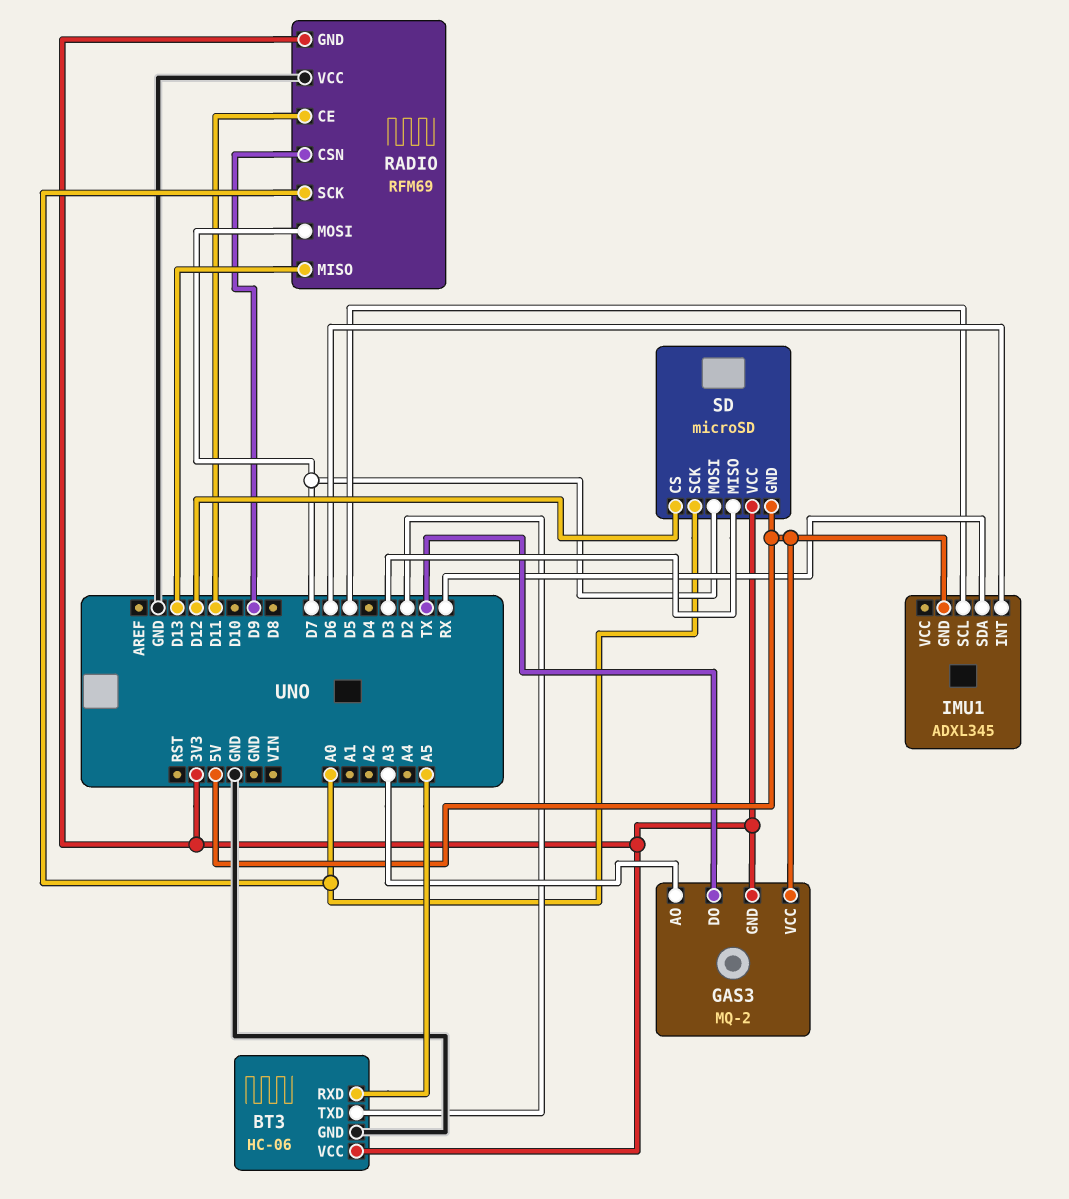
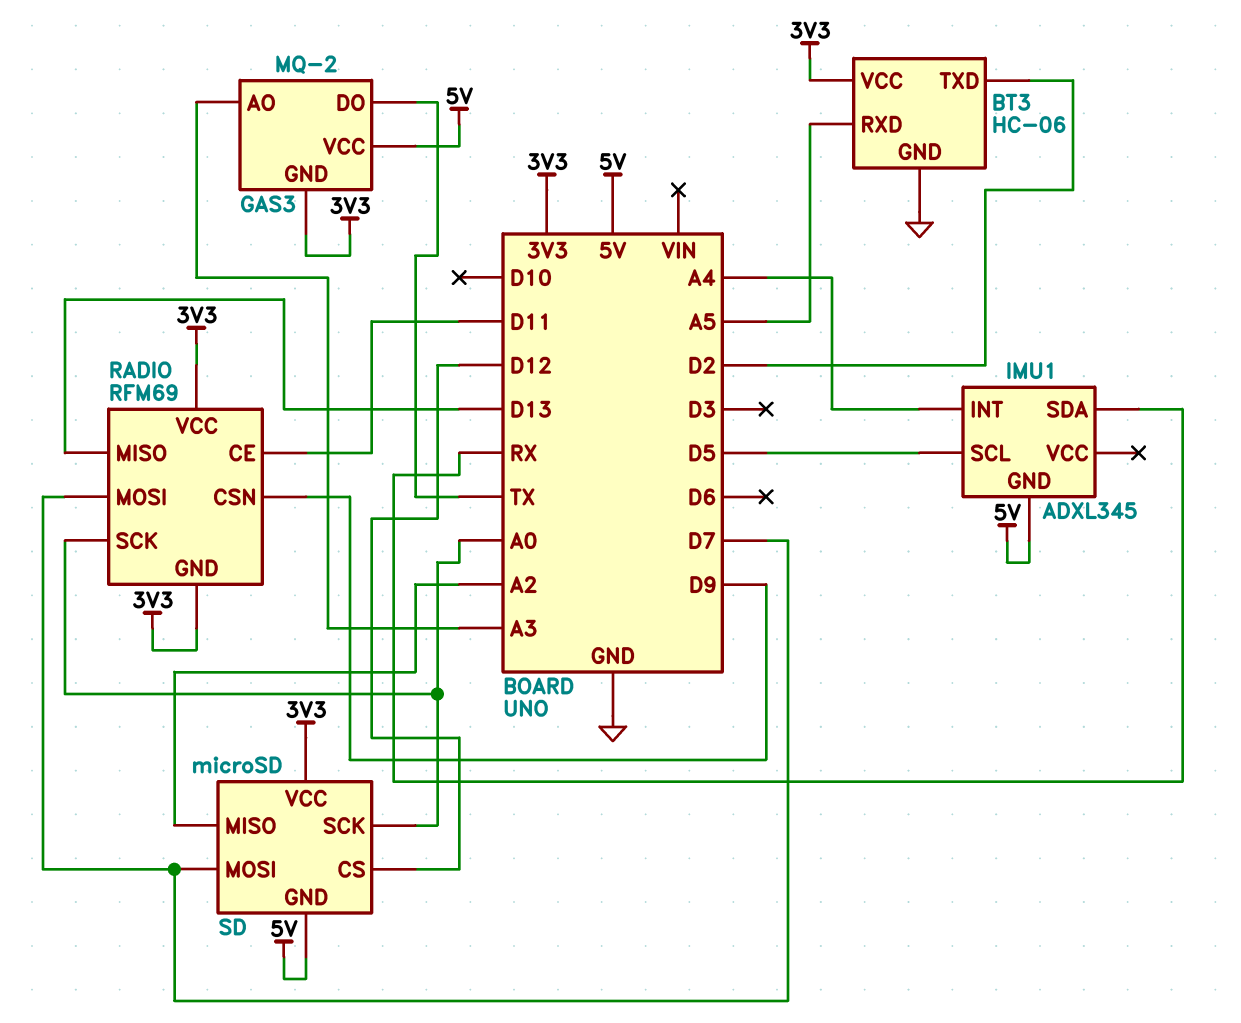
IMU1 pin INT: D6 -> A4
RADIO pin VCC: GND -> 3V3
SD pin MISO: D3 -> A2

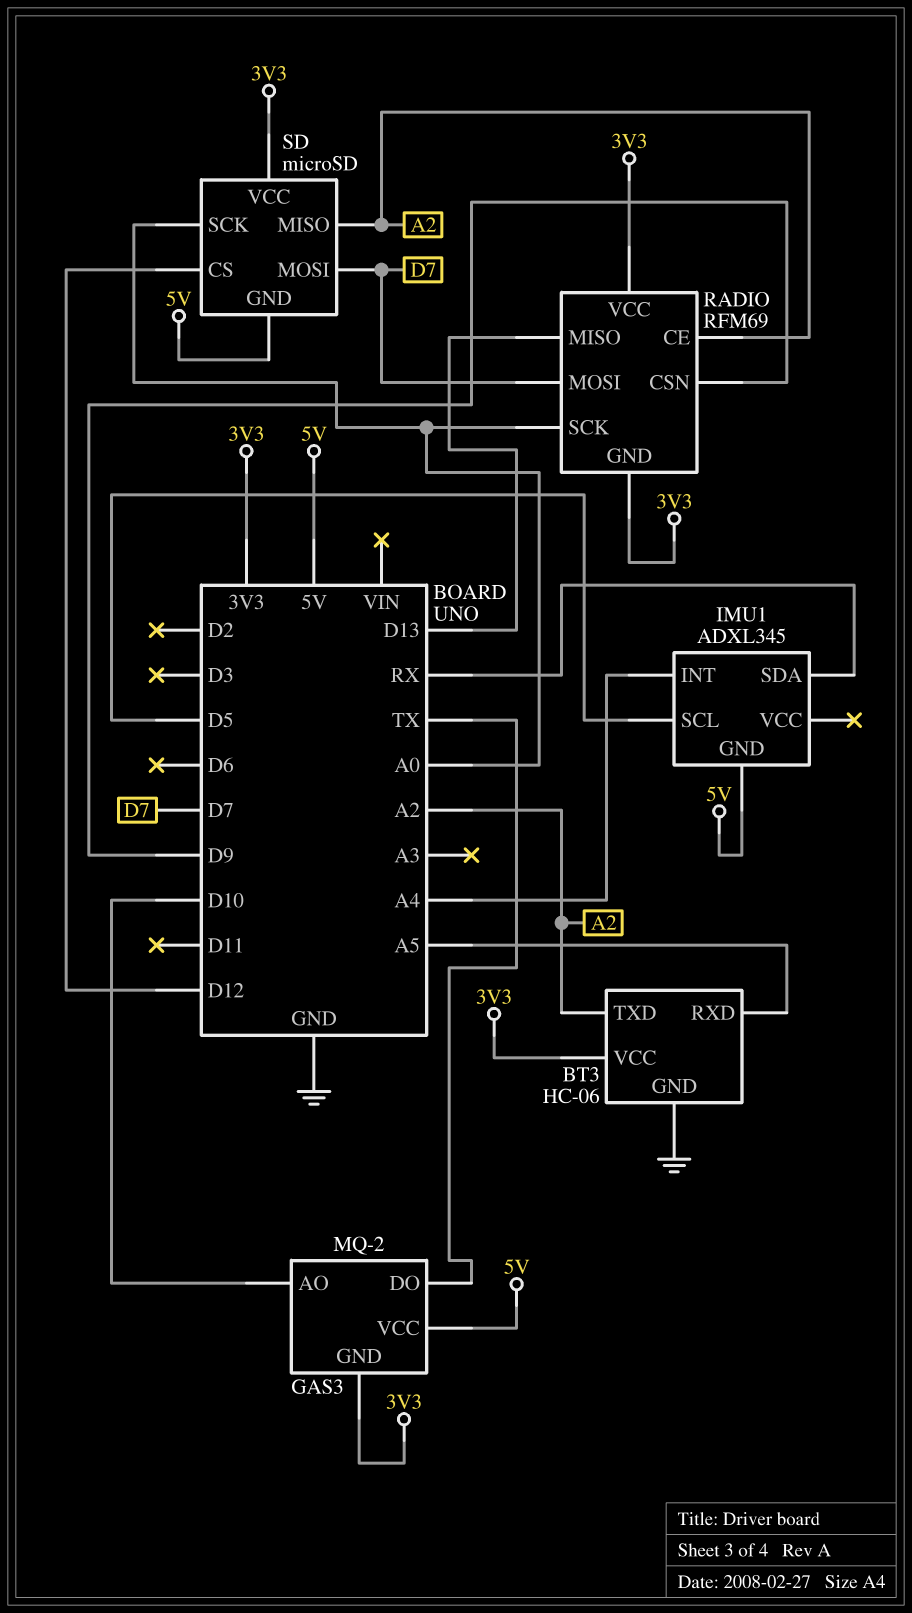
BT3 pin TXD: D2 -> A2
GAS3 pin AO: A3 -> D10
RADIO pin CE: D11 -> A2

